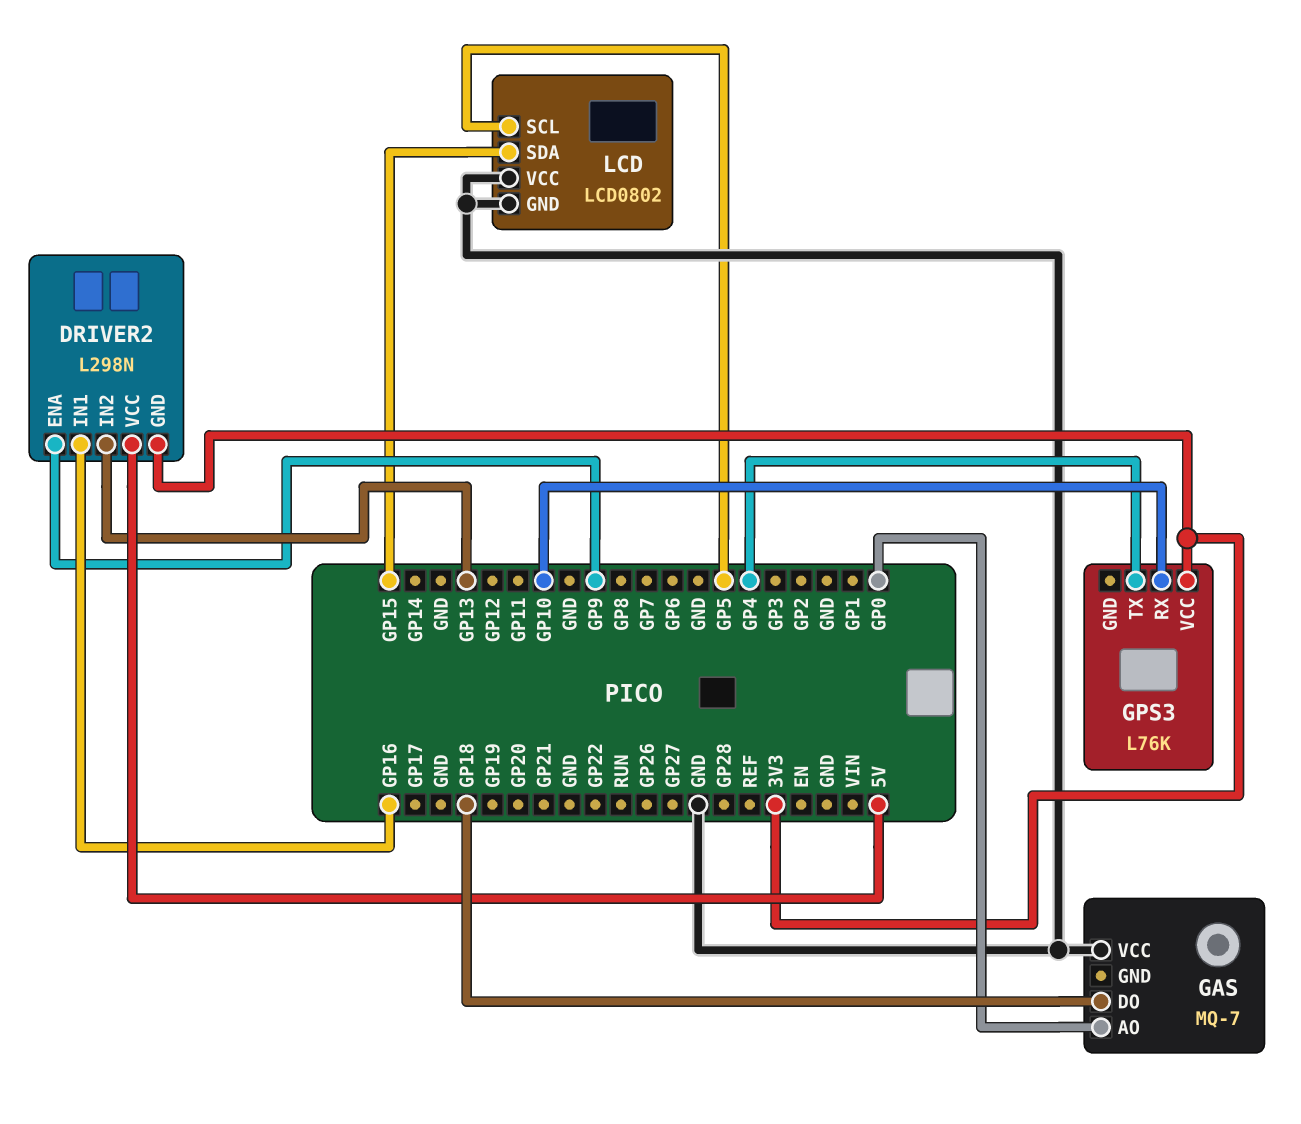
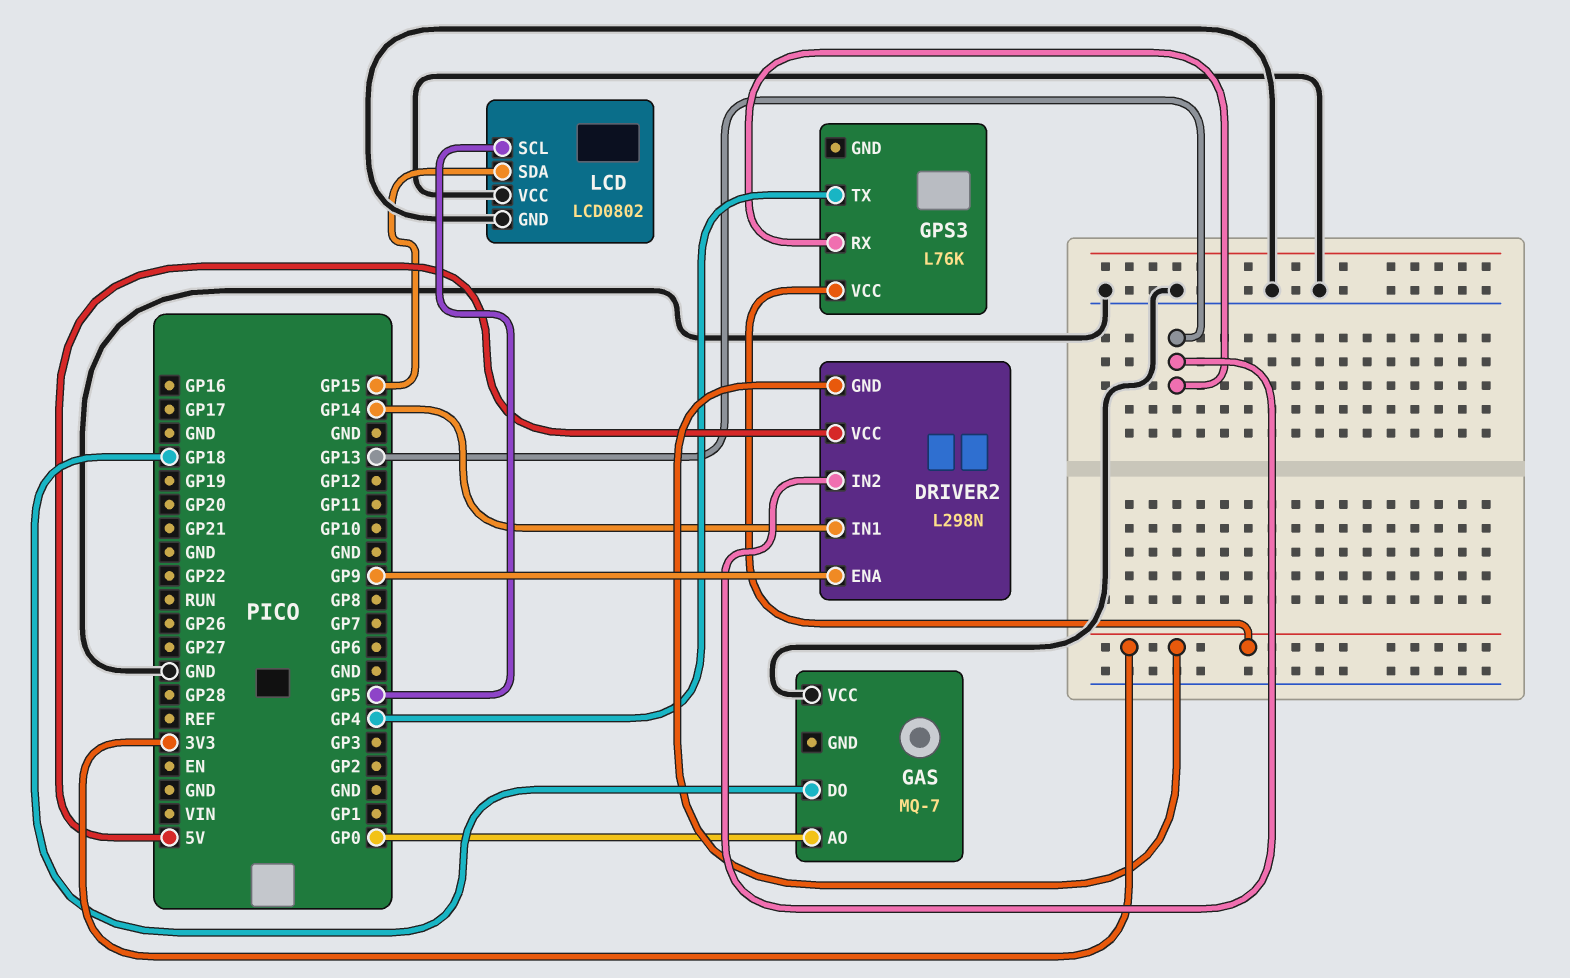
DRIVER2 pin IN1: GP16 -> GP14
GPS3 pin RX: GP10 -> GP13

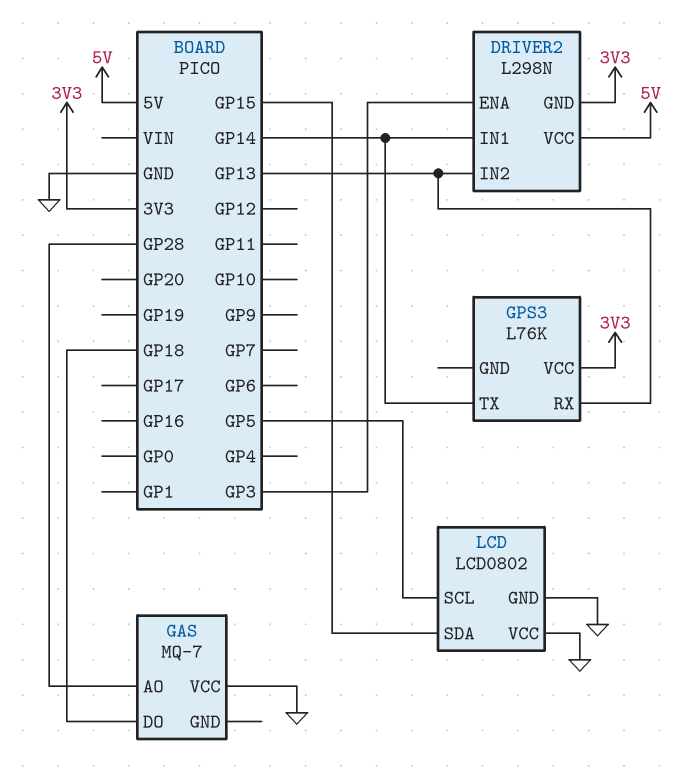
DRIVER2 pin ENA: GP9 -> GP3
GAS pin AO: GP0 -> GP28
GPS3 pin TX: GP4 -> GP14

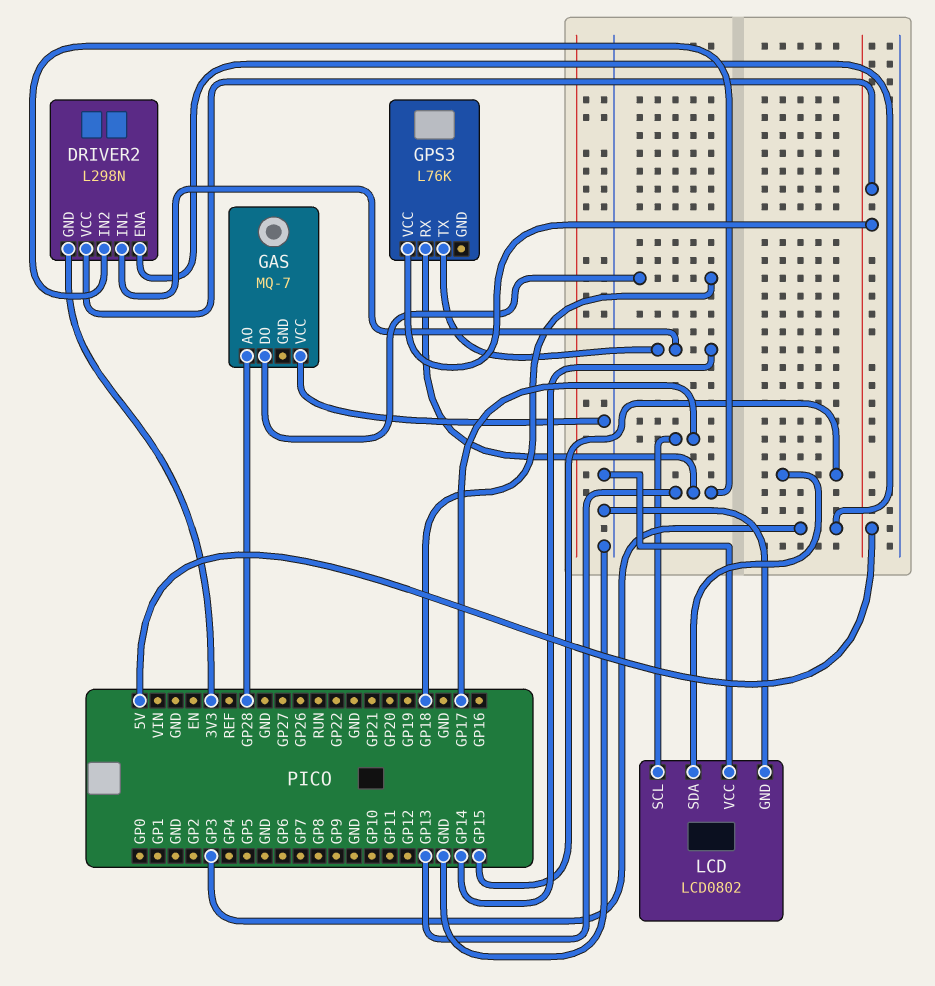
GPS3 pin VCC: 3V3 -> 5V
LCD pin SCL: GP5 -> GP17

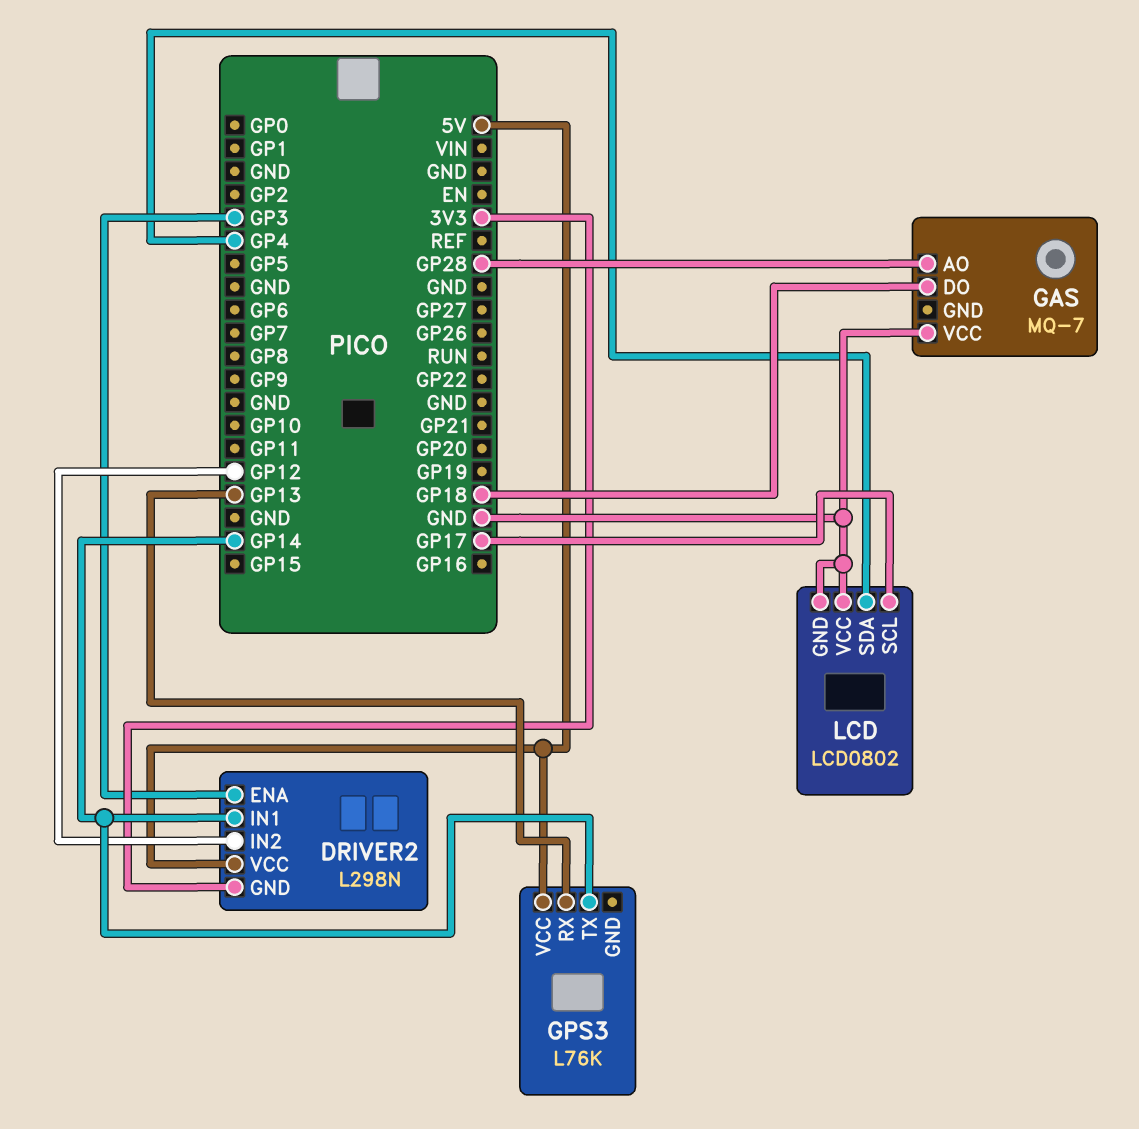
DRIVER2 pin IN2: GP13 -> GP12
LCD pin SDA: GP15 -> GP4

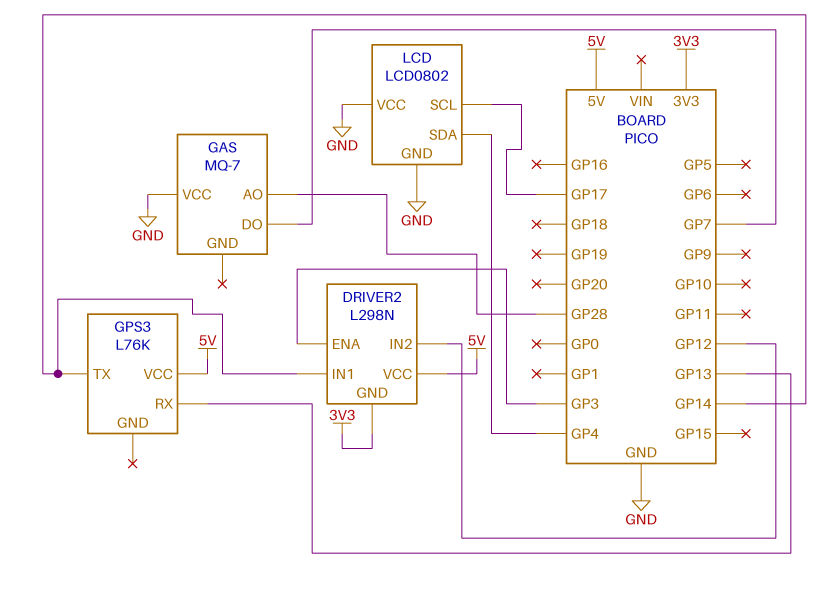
GAS pin DO: GP18 -> GP7

